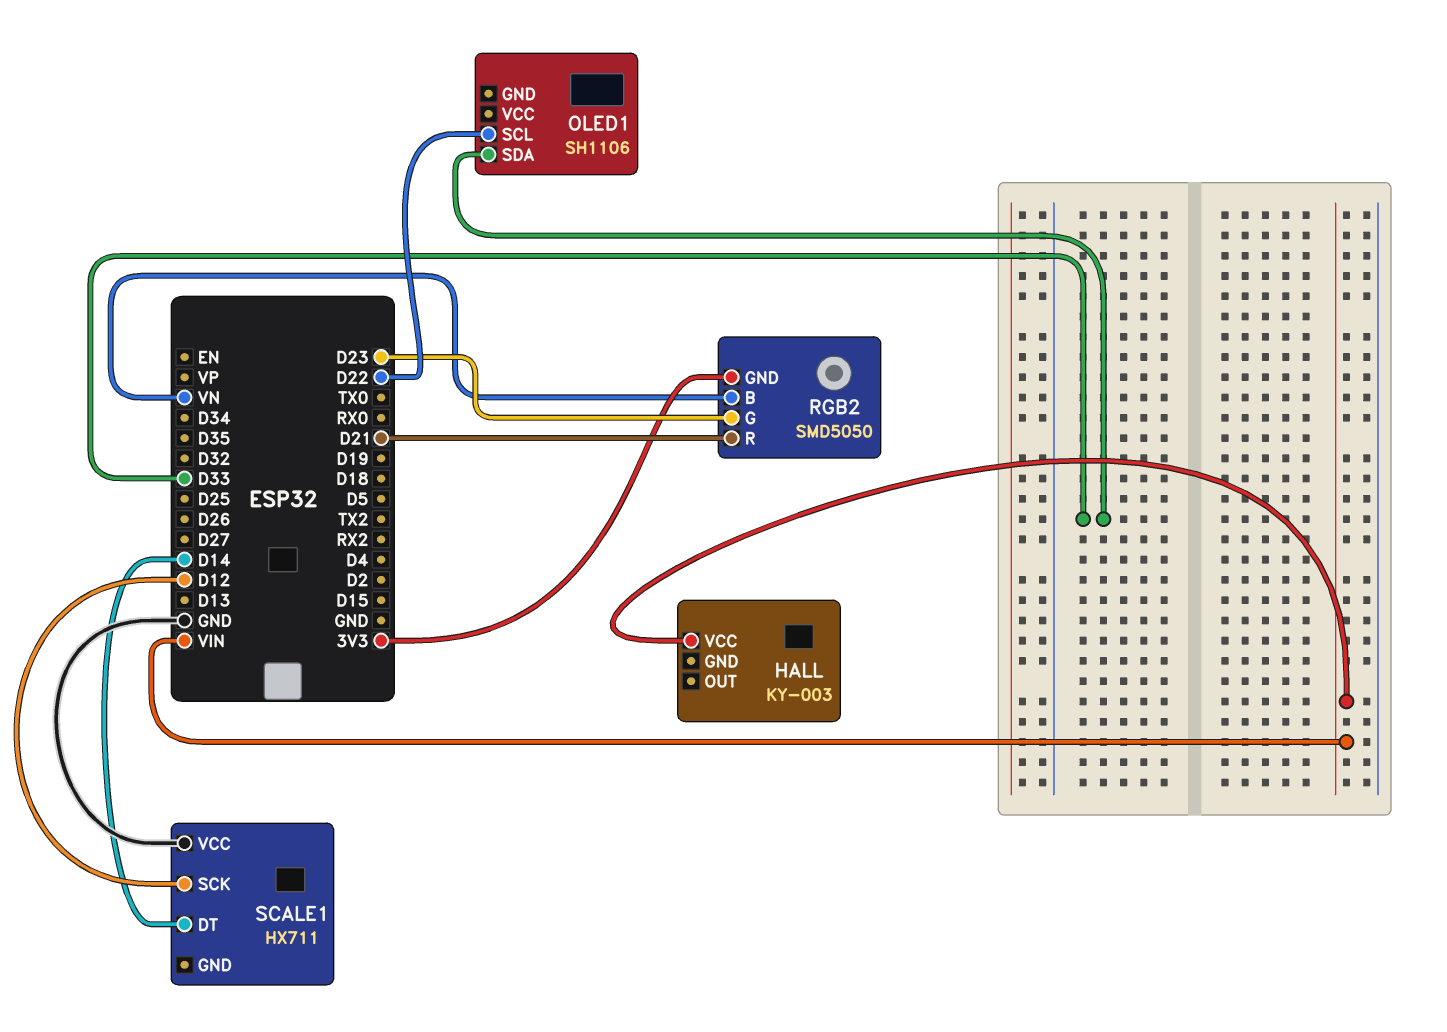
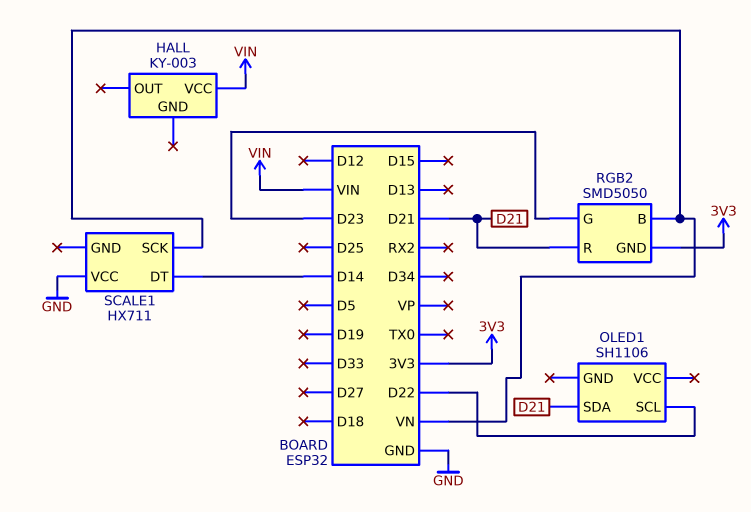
OLED1 pin SDA: D33 -> D21
SCALE1 pin SCK: D12 -> VN

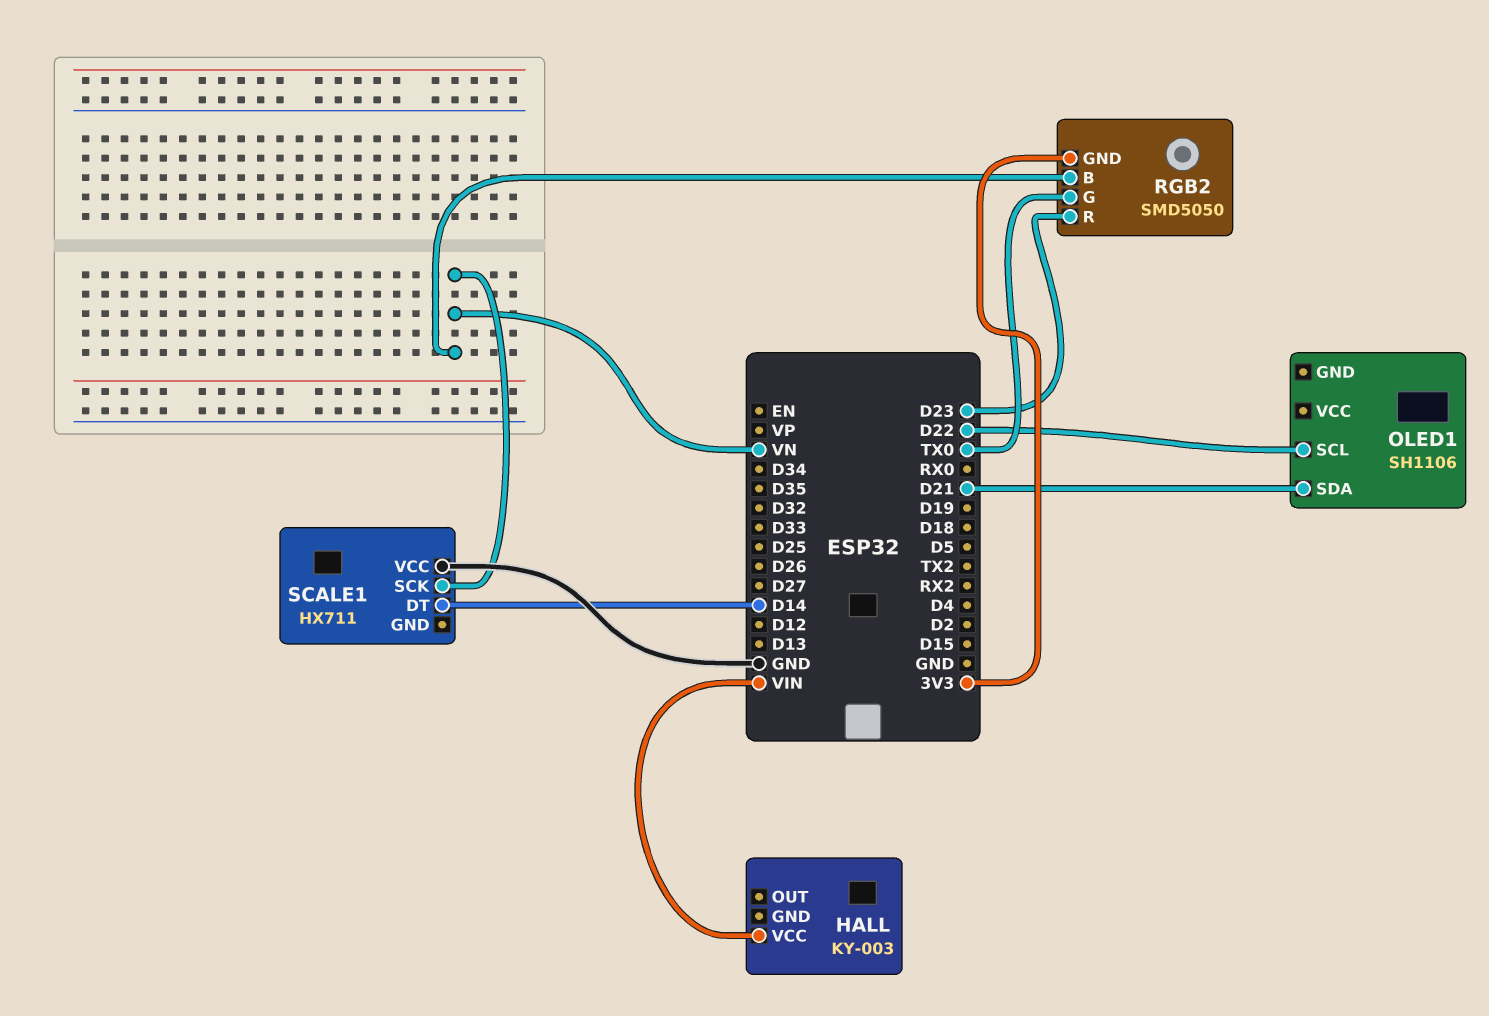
RGB2 pin G: D23 -> TX0
RGB2 pin R: D21 -> D23

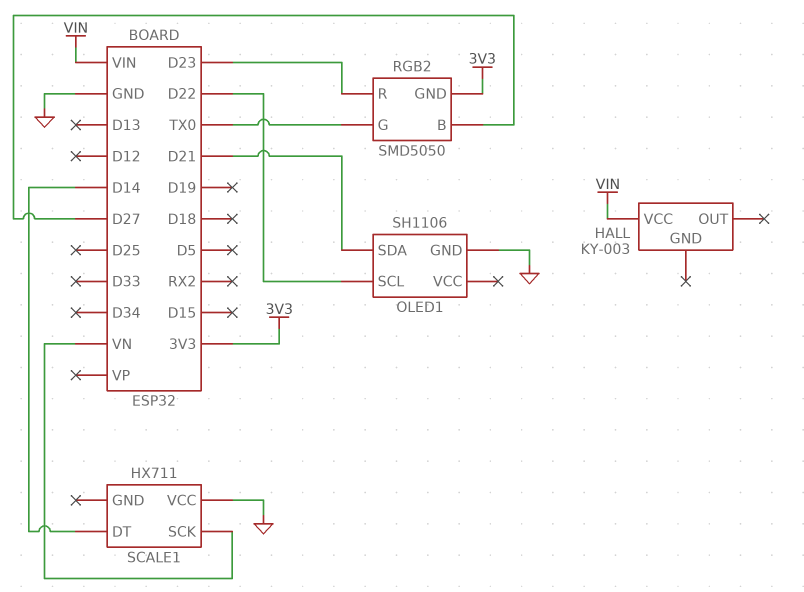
OLED1 pin GND: none -> GND
RGB2 pin B: VN -> D27

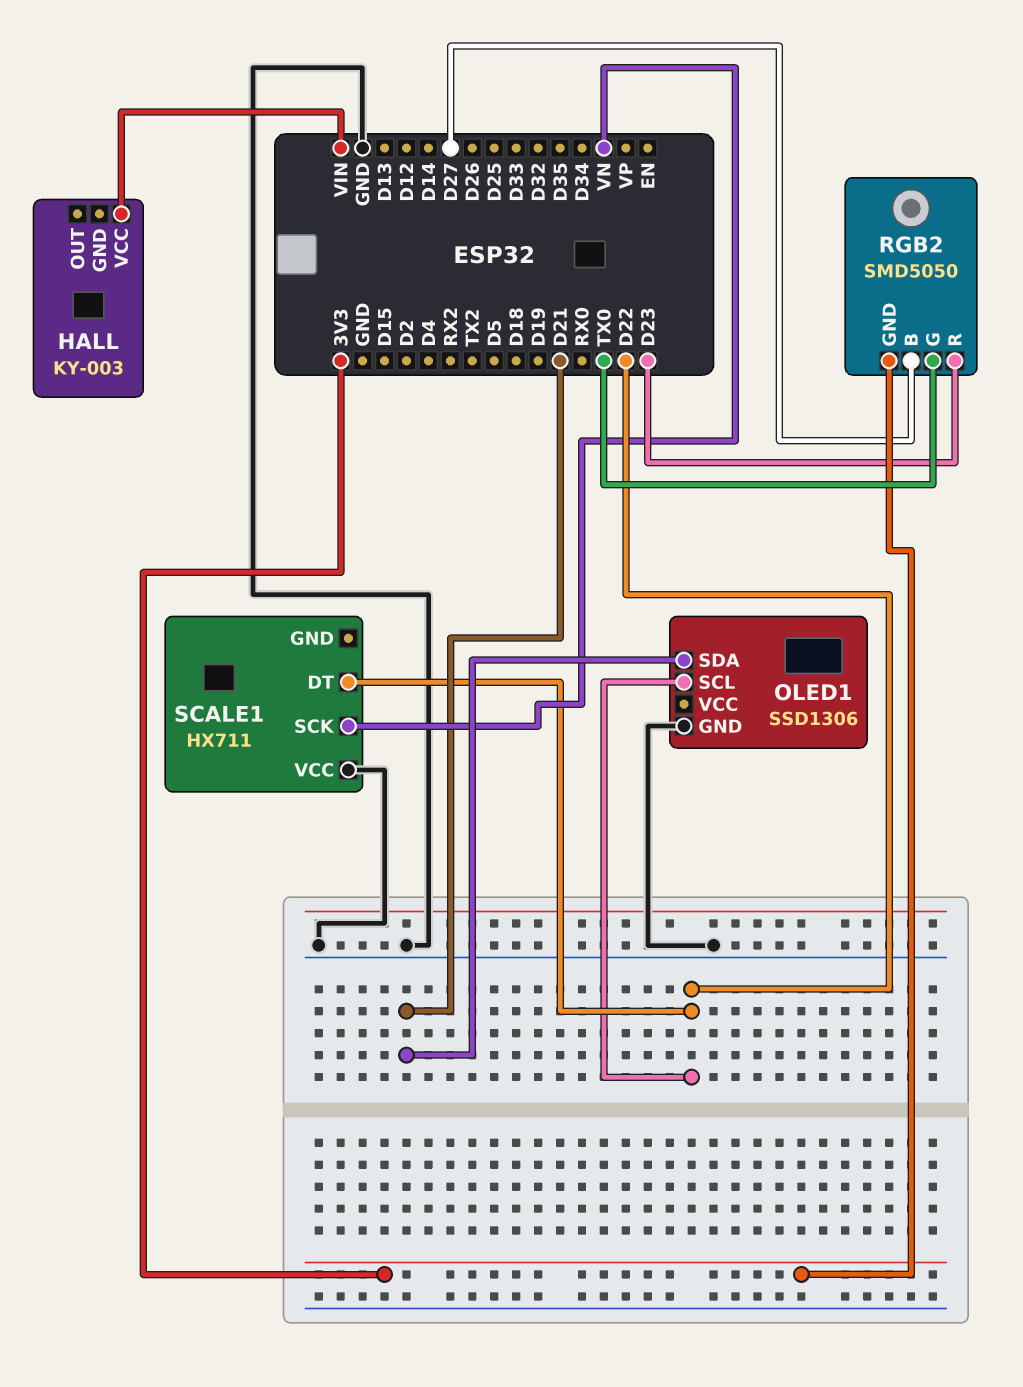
OLED1: SH1106 -> SSD1306
SCALE1 pin DT: D14 -> D22

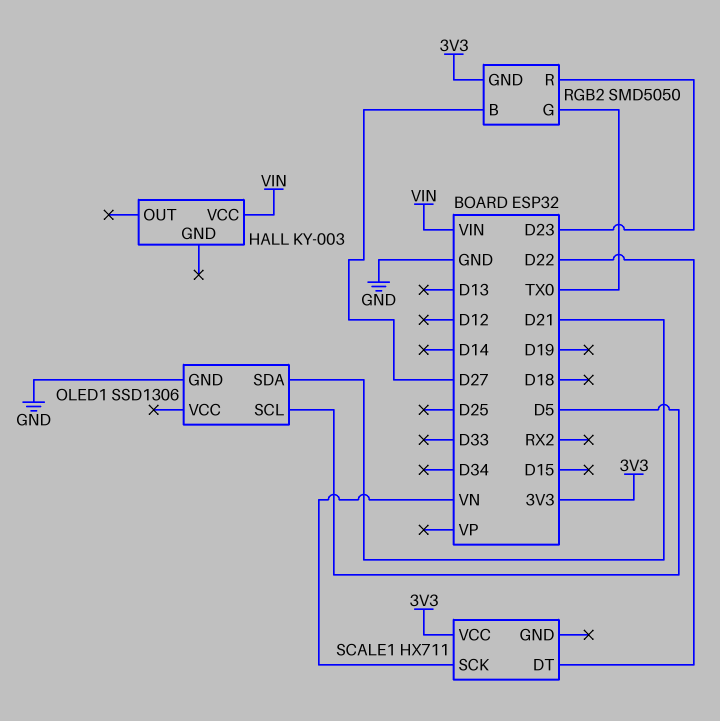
OLED1 pin SCL: D22 -> D5
SCALE1 pin VCC: GND -> 3V3

